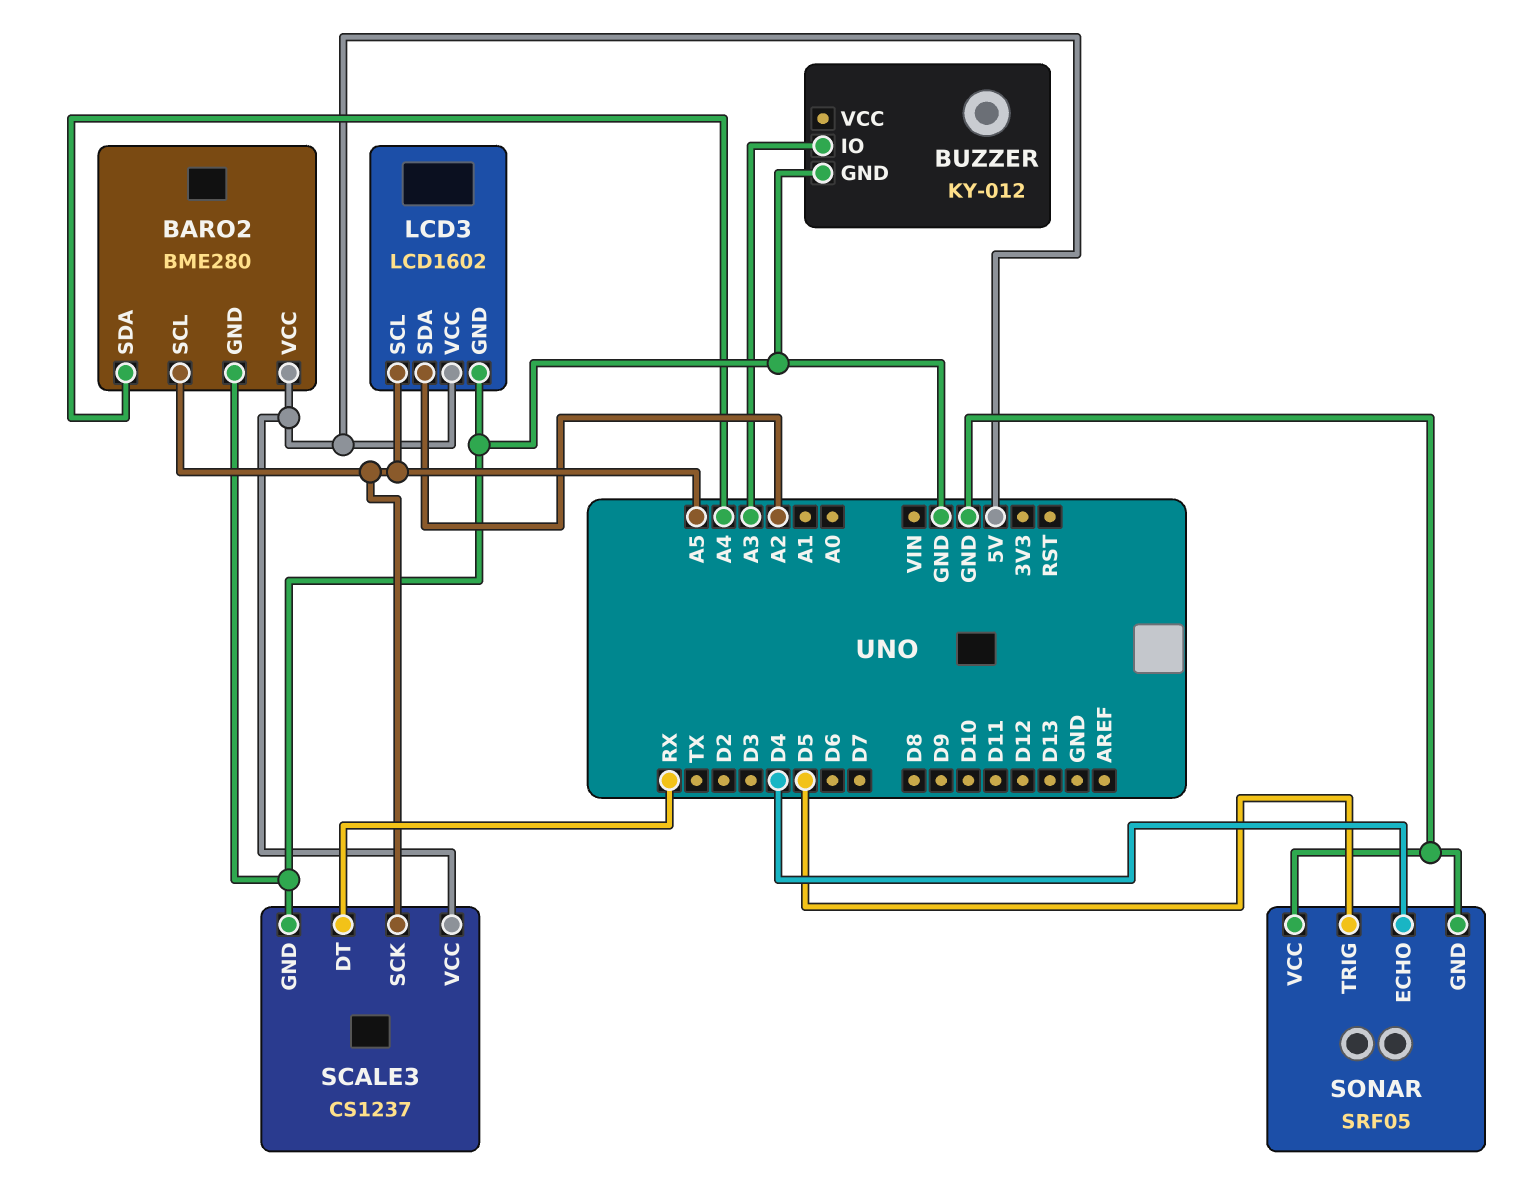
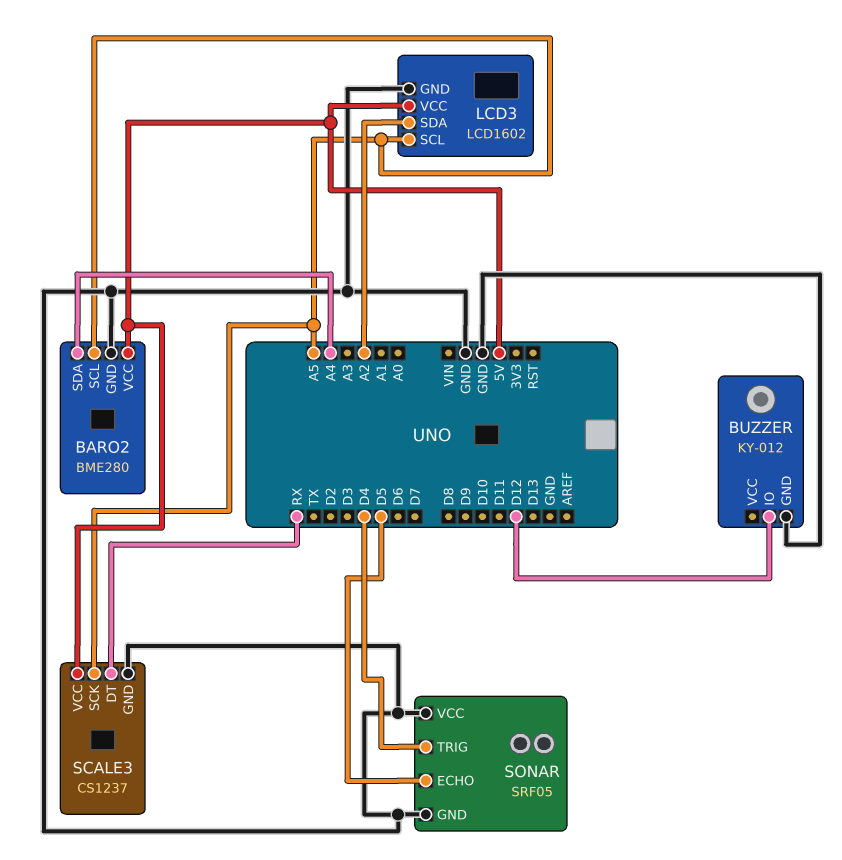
BUZZER pin IO: A3 -> D12
SONAR pin ECHO: D4 -> D5
SONAR pin TRIG: D5 -> D4

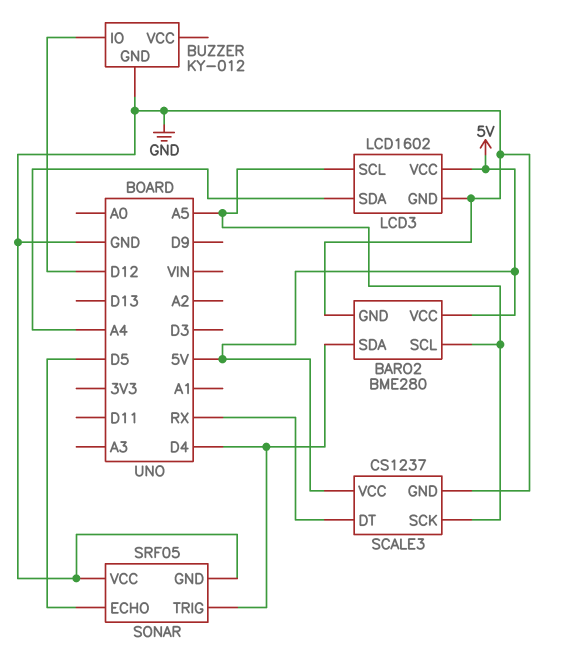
BARO2 pin SDA: A4 -> D4
LCD3 pin SDA: A2 -> A4

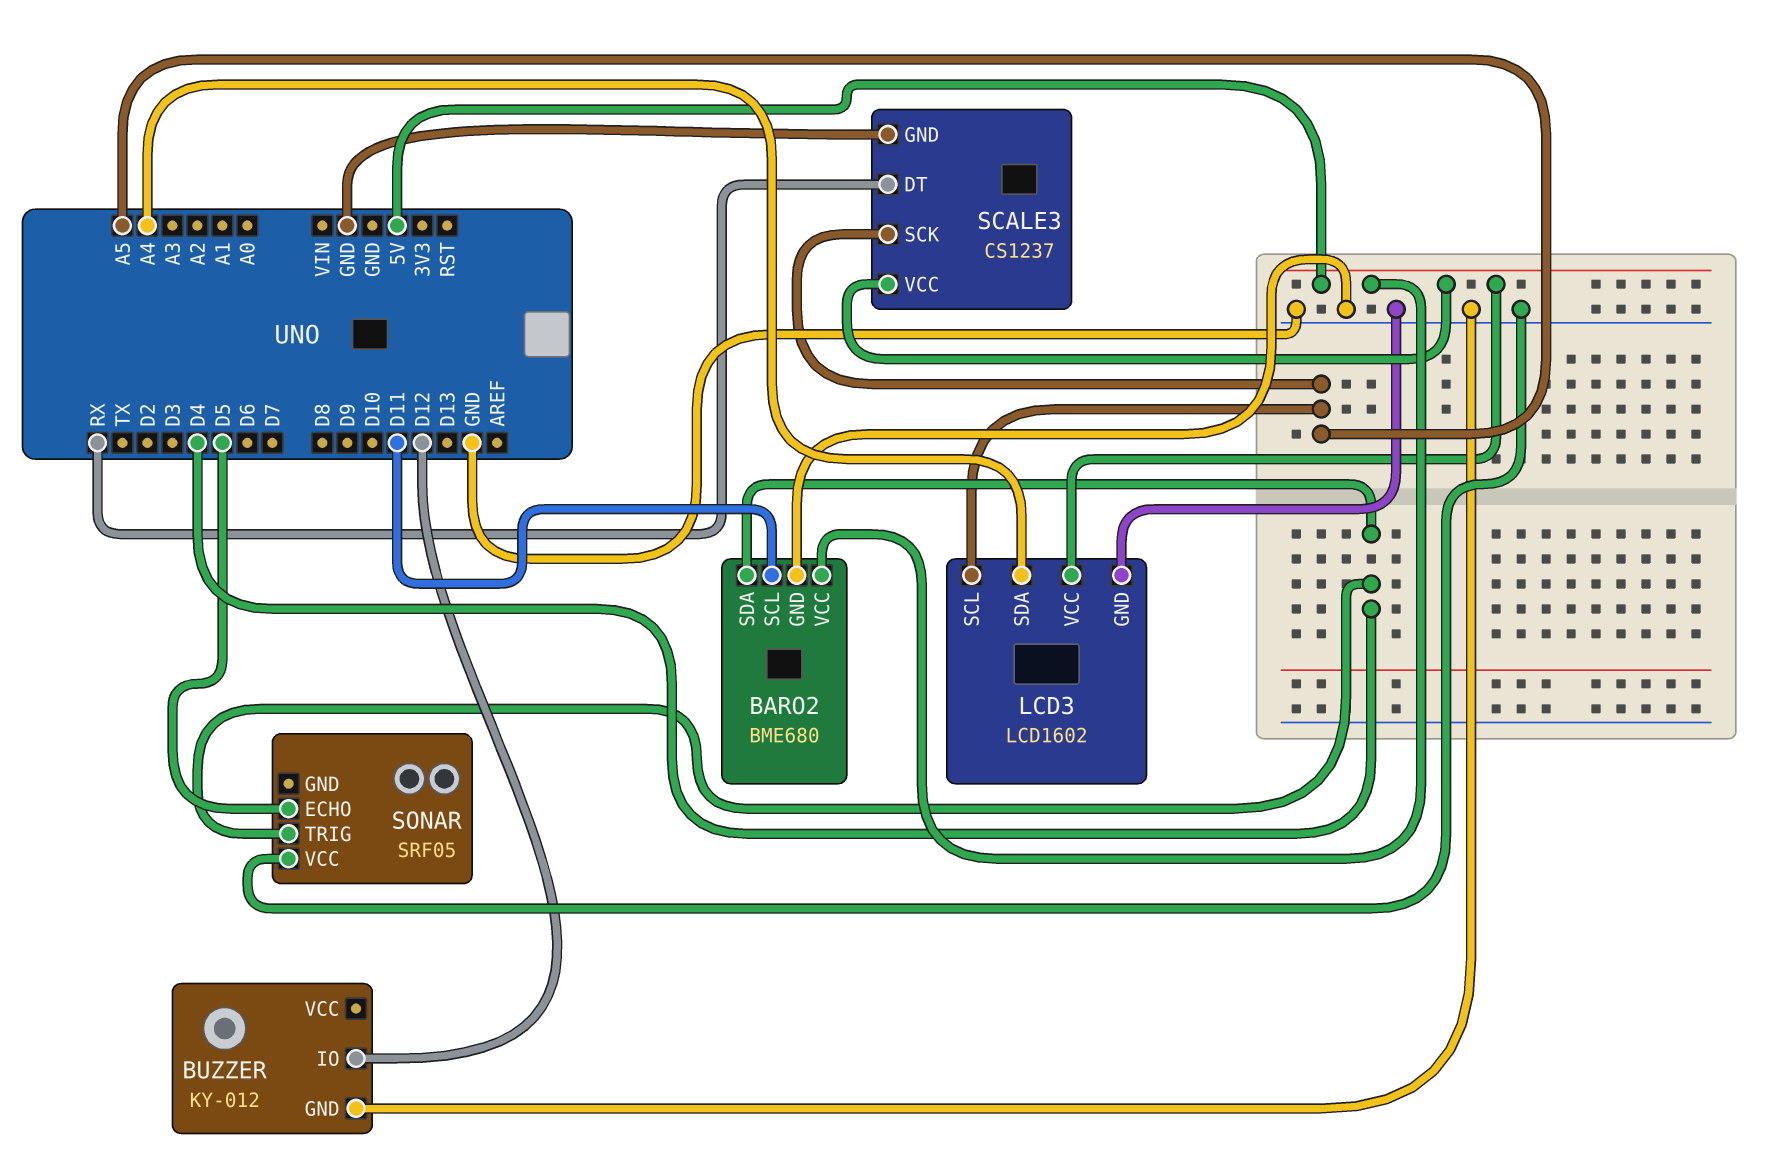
BARO2: BME280 -> BME680
BARO2 pin SCL: A5 -> D11
SONAR pin GND: GND -> none

